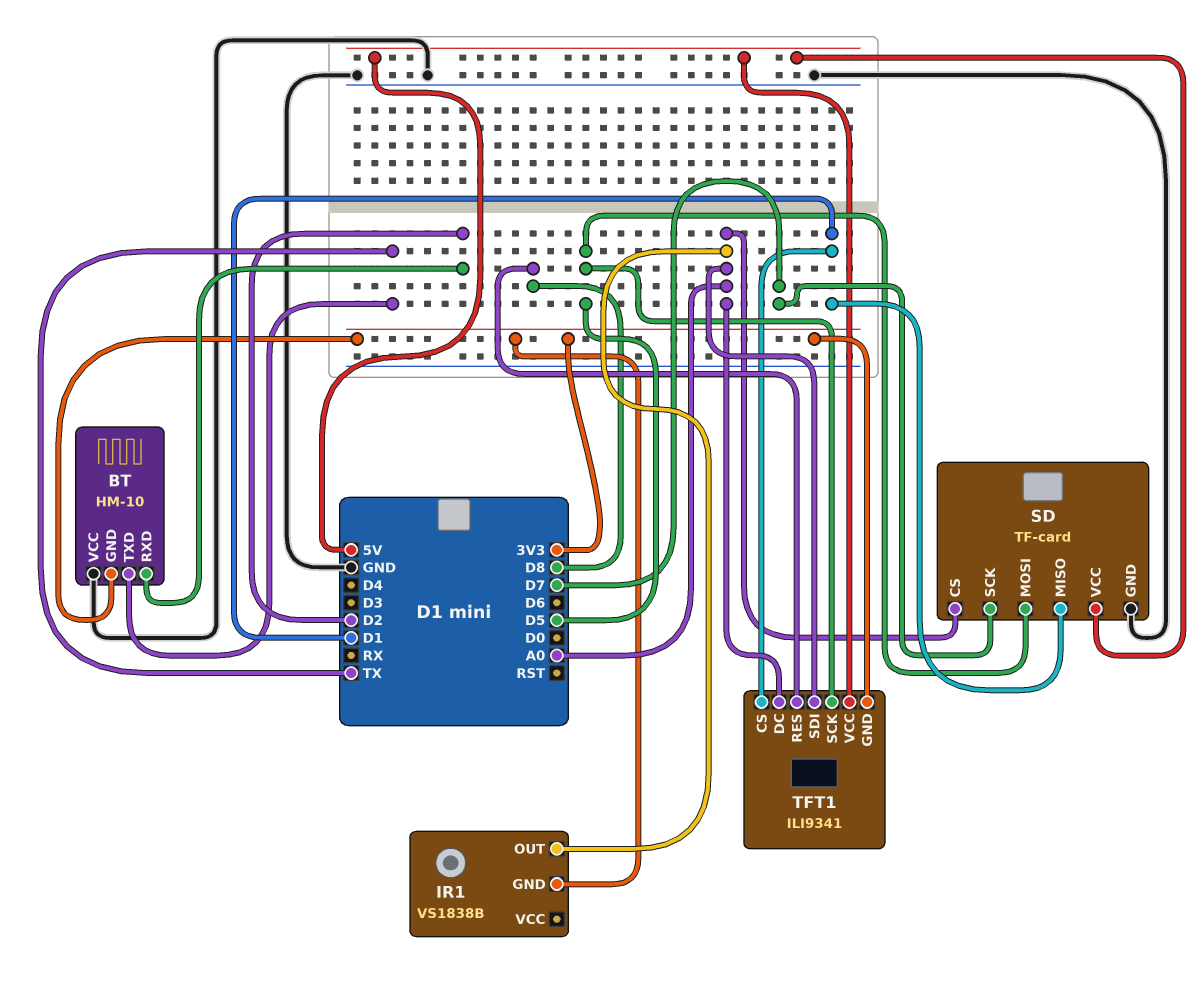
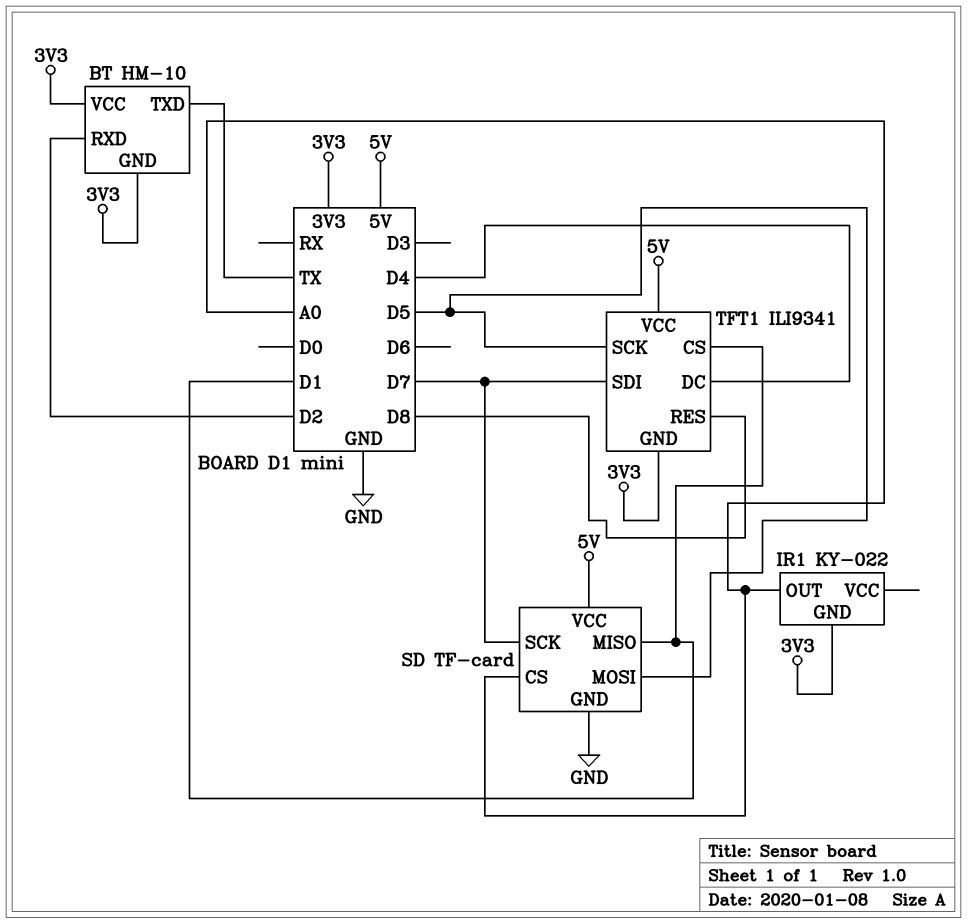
BT pin VCC: GND -> 3V3
IR1: VS1838B -> KY-022
TFT1 pin DC: A0 -> D4
TFT1 pin SDI: A0 -> D7

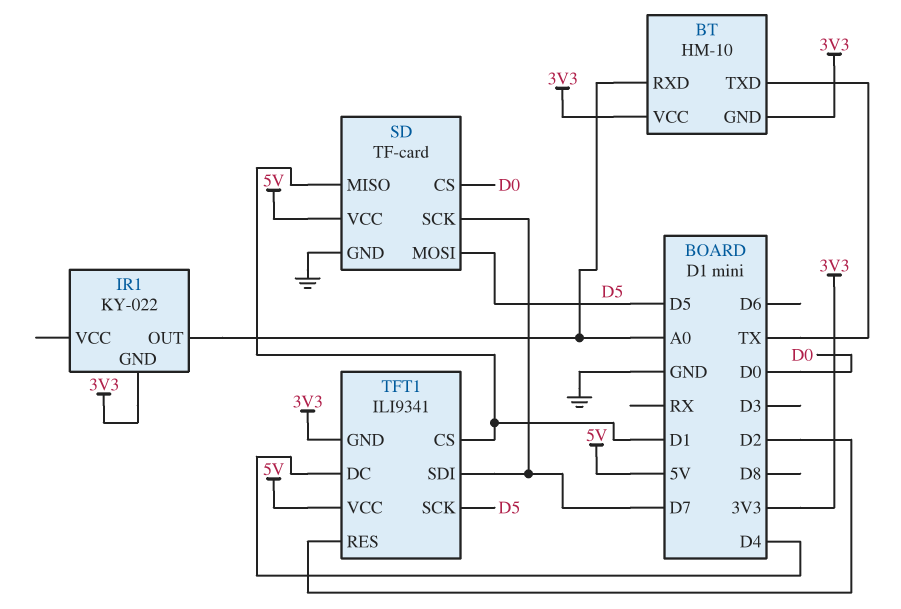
BT pin RXD: D2 -> A0
SD pin CS: A0 -> D0
TFT1 pin RES: D8 -> D2

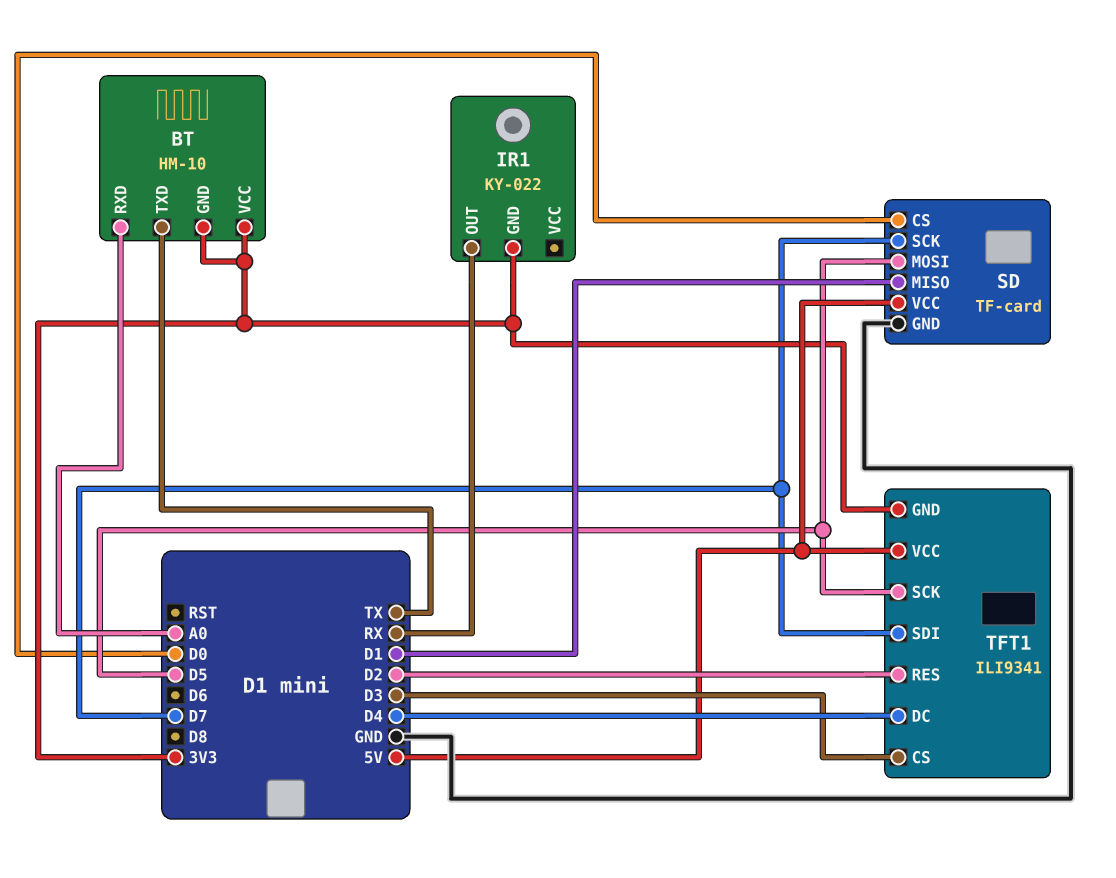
IR1 pin OUT: A0 -> RX
TFT1 pin CS: D1 -> D3

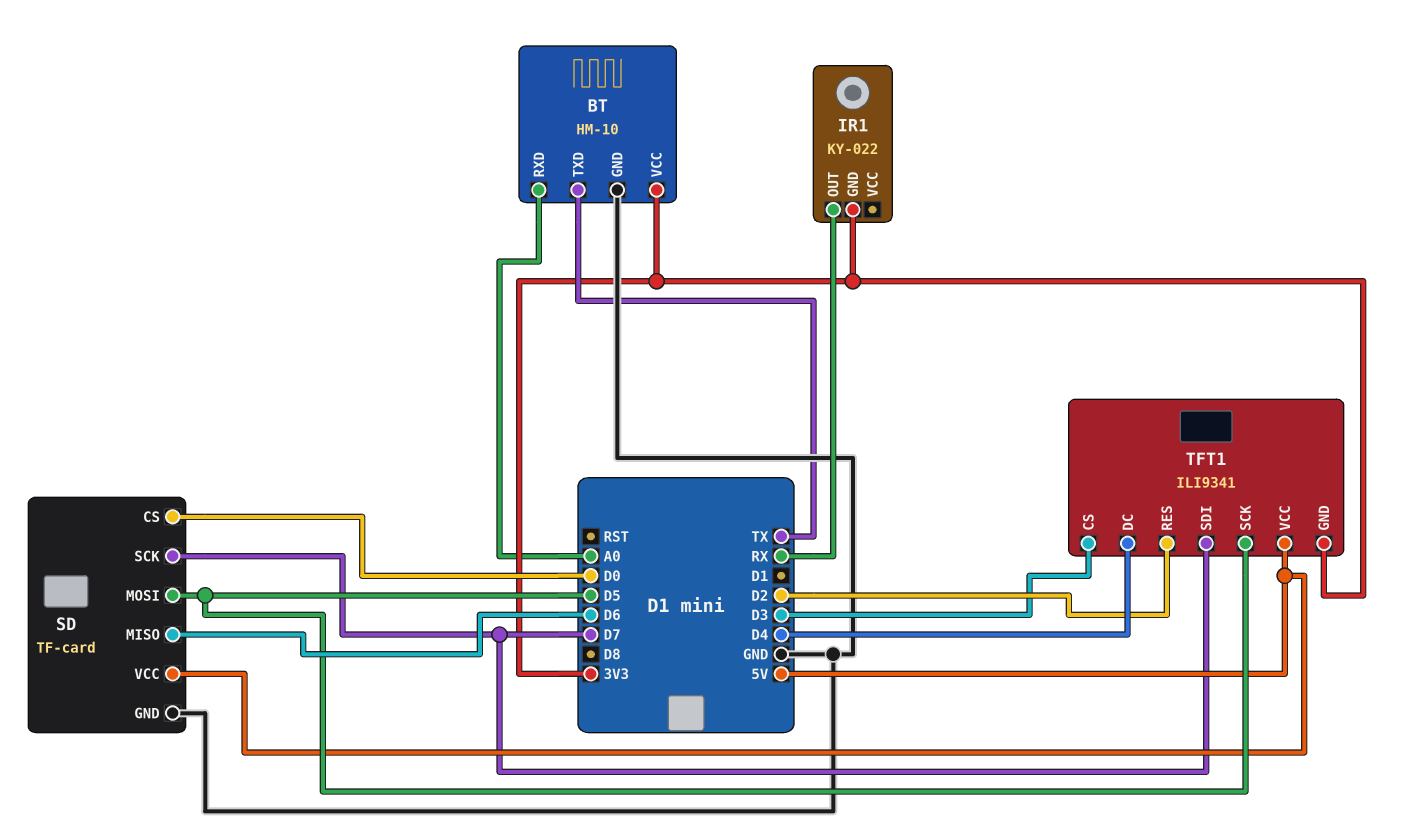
BT pin GND: 3V3 -> GND
SD pin MISO: D1 -> D6

